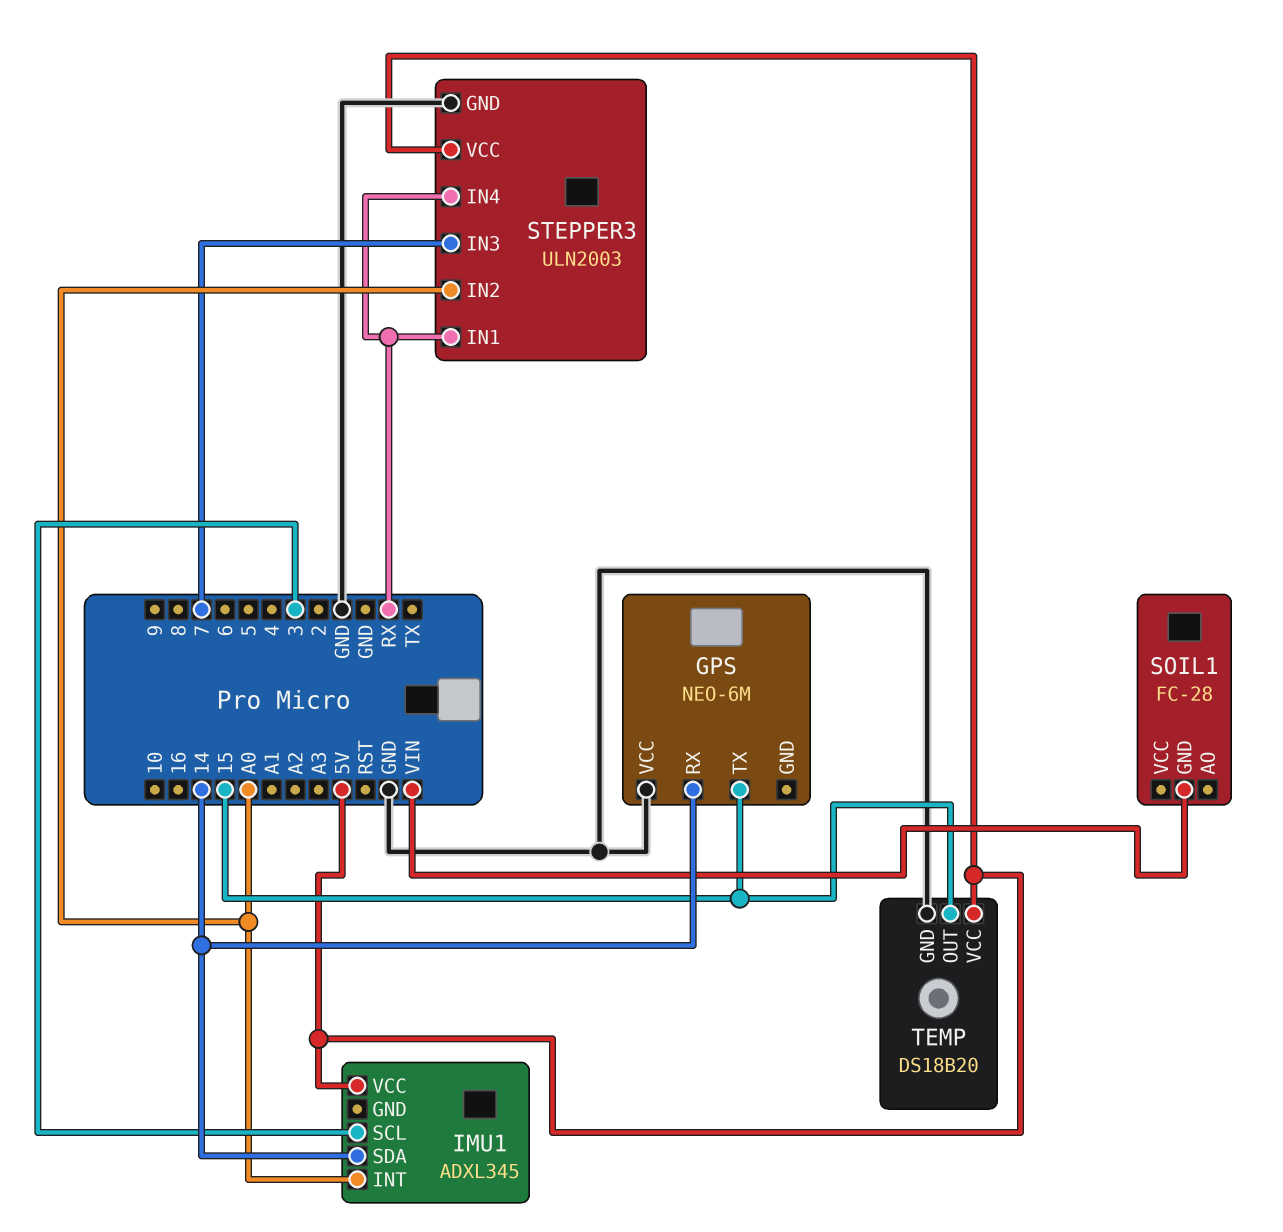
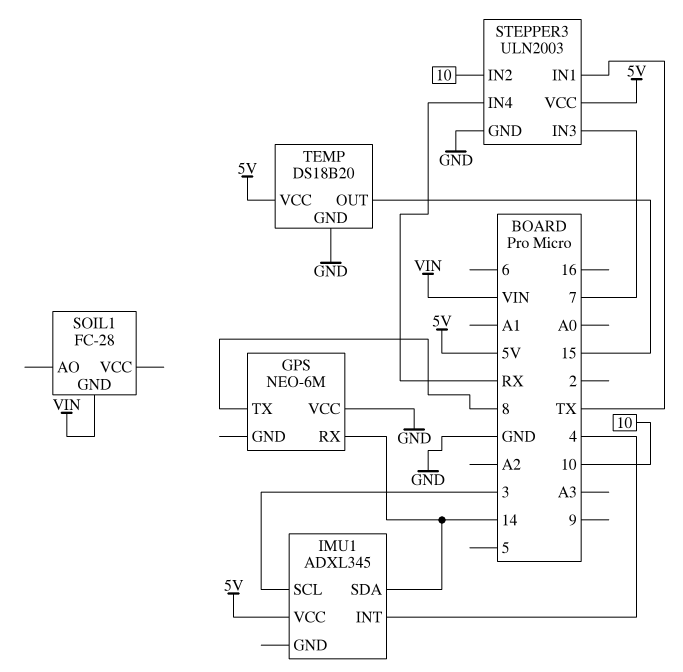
GPS pin TX: 15 -> 8
IMU1 pin INT: A0 -> 4
STEPPER3 pin IN1: RX -> TX
STEPPER3 pin IN2: A0 -> 10

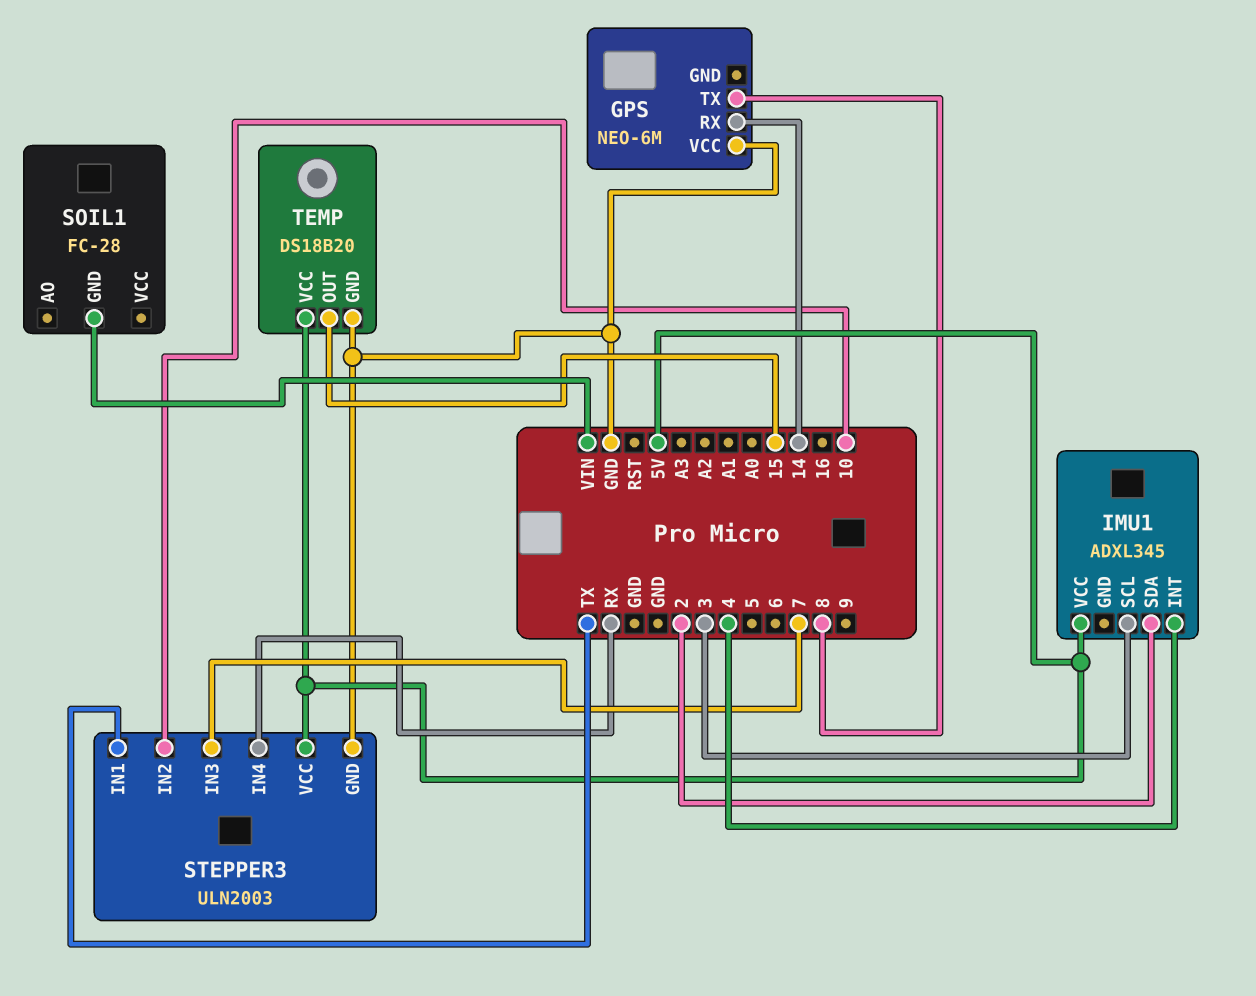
IMU1 pin SDA: 14 -> 2

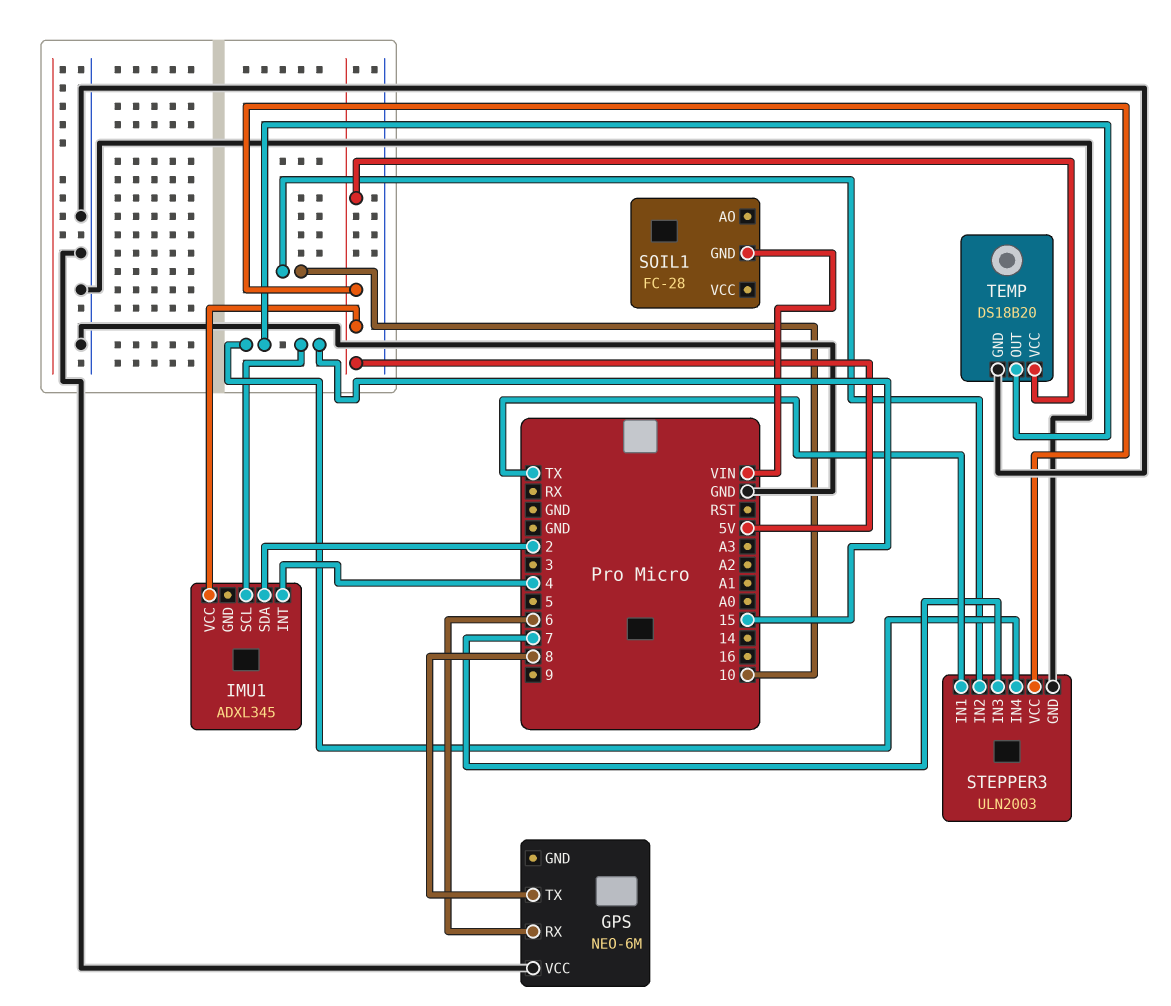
GPS pin RX: 14 -> 6
IMU1 pin SCL: 3 -> 15
STEPPER3 pin IN4: RX -> 15

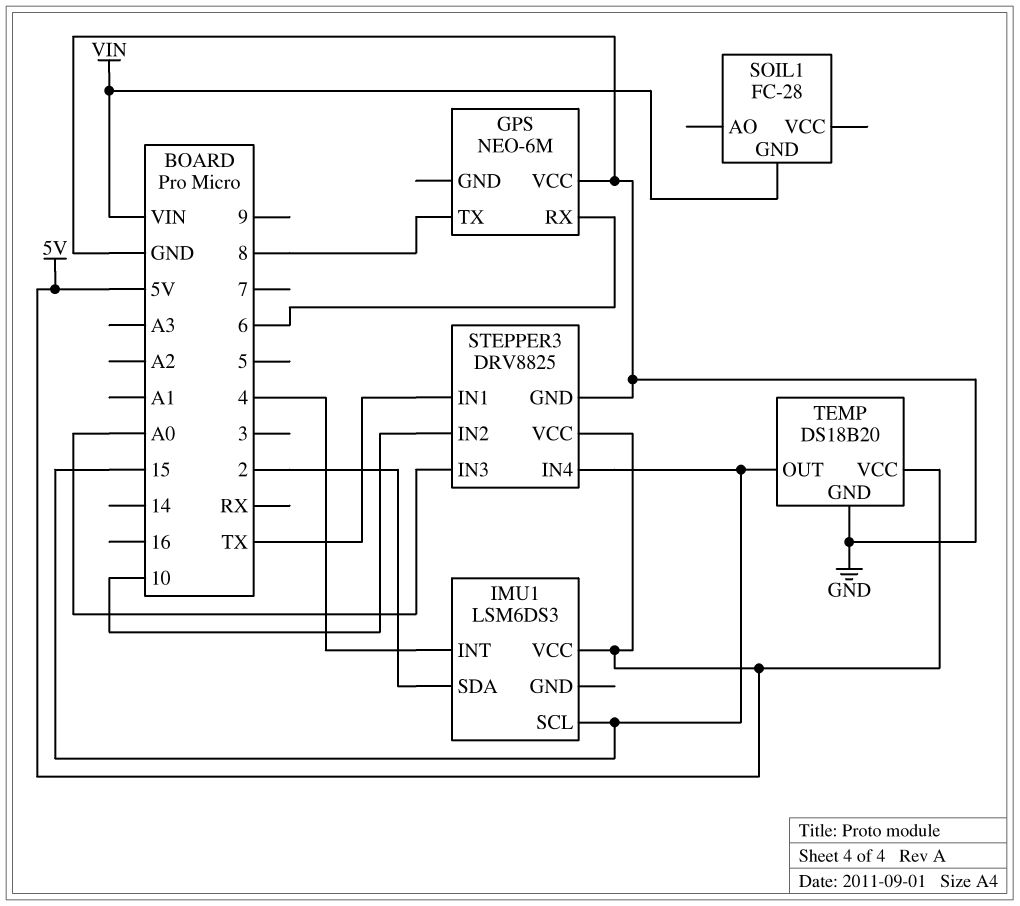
IMU1: ADXL345 -> LSM6DS3
STEPPER3: ULN2003 -> DRV8825
STEPPER3 pin IN3: 7 -> A0

